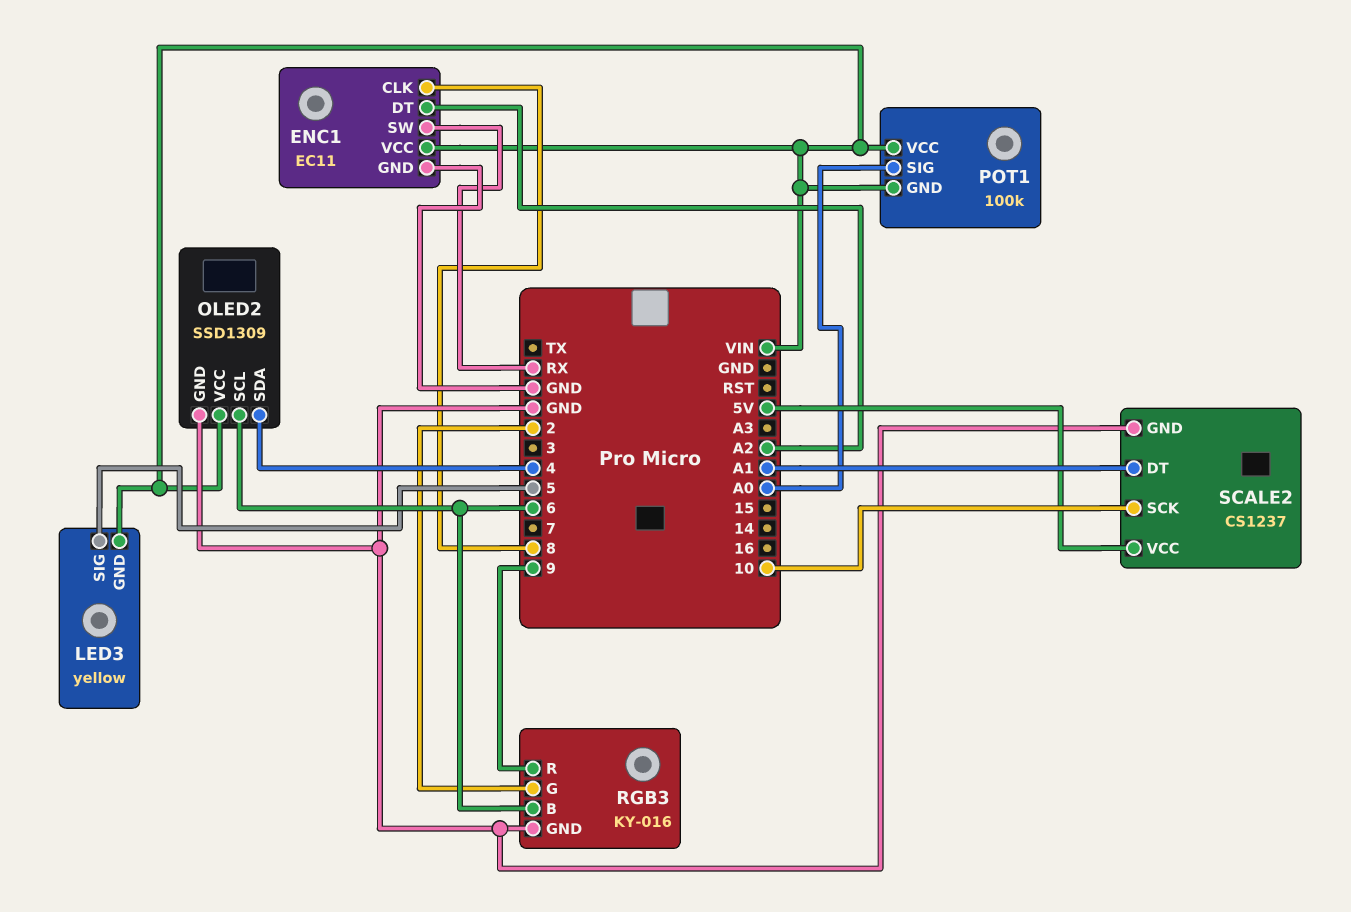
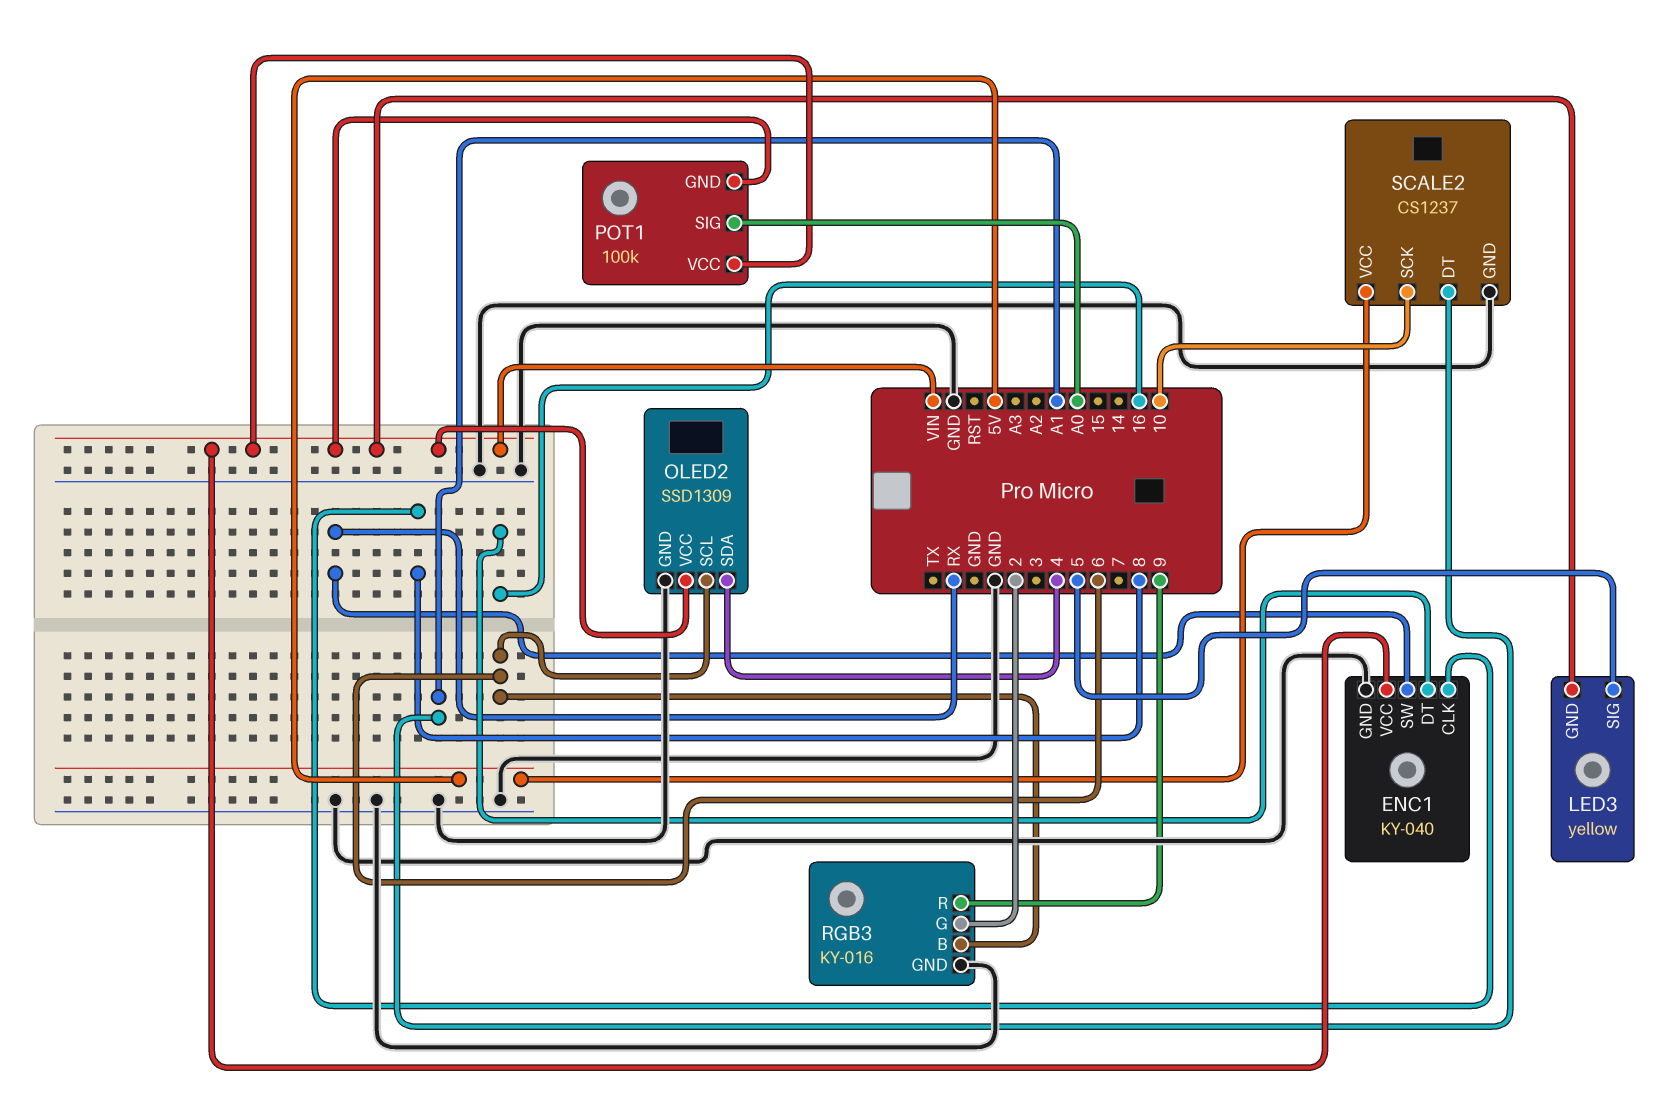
ENC1: EC11 -> KY-040
ENC1 pin DT: A2 -> 16

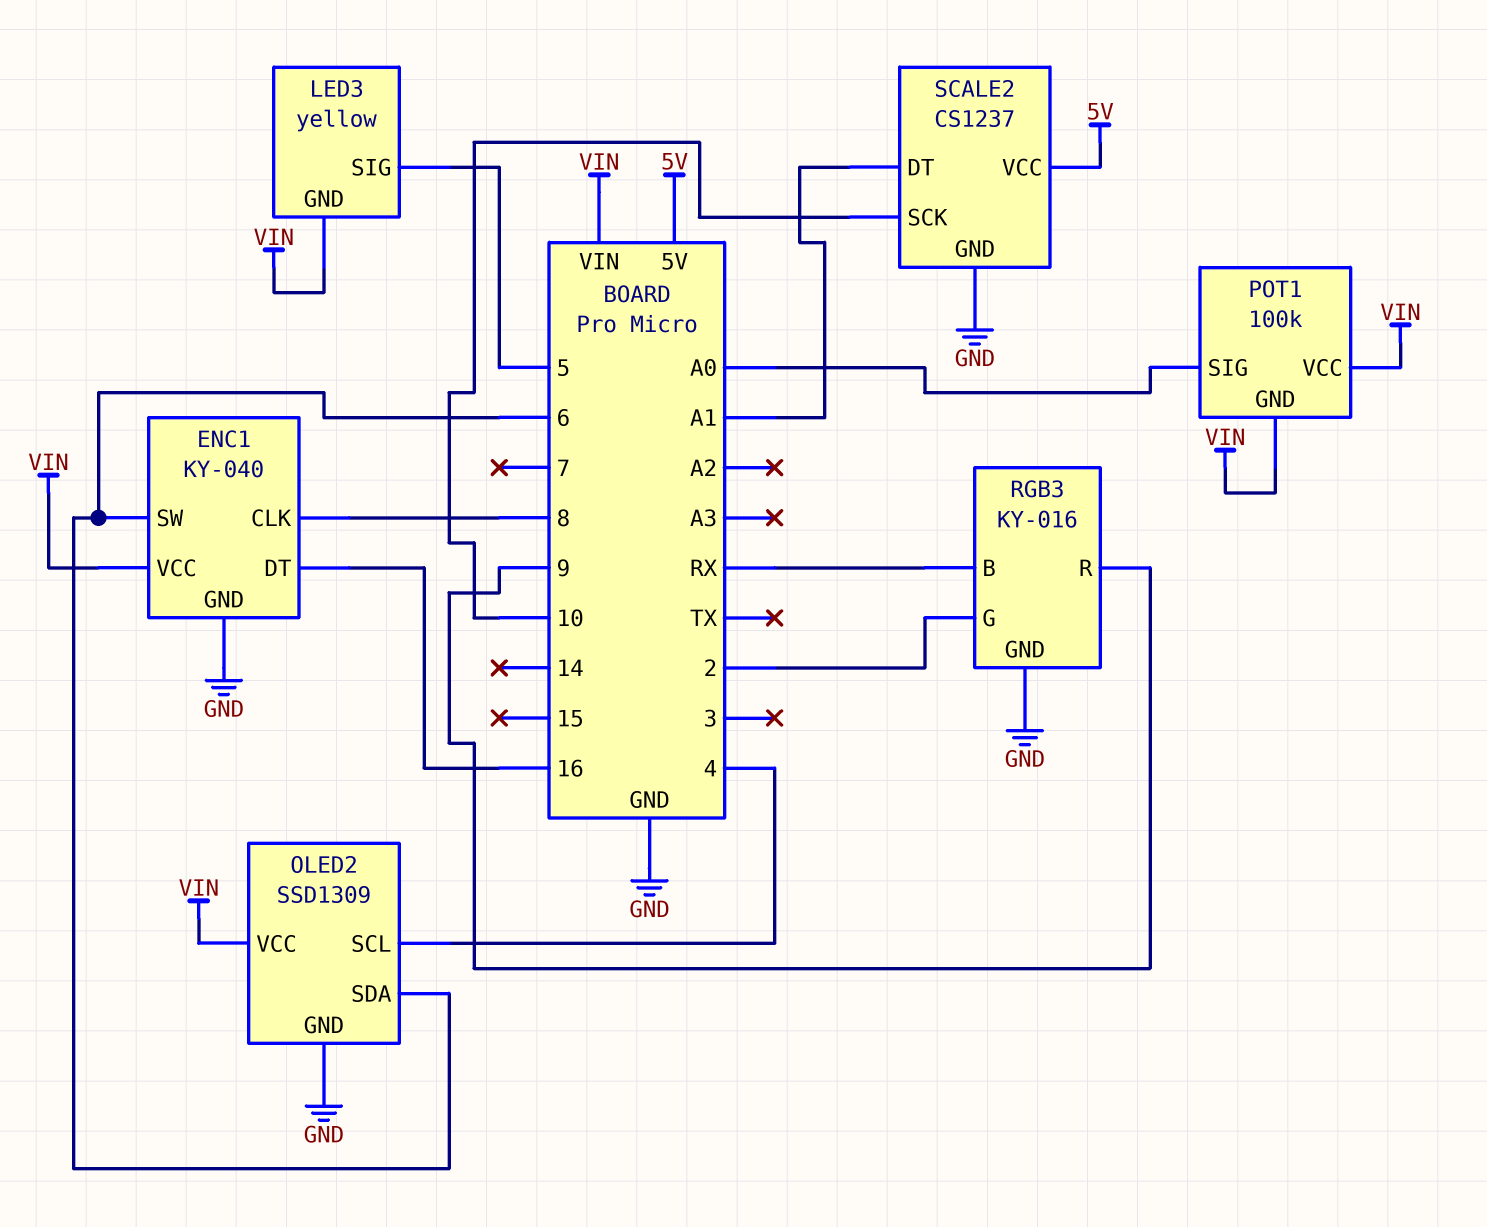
ENC1 pin SW: RX -> 6
OLED2 pin SCL: 6 -> 4
OLED2 pin SDA: 4 -> 6
RGB3 pin B: 6 -> RX

